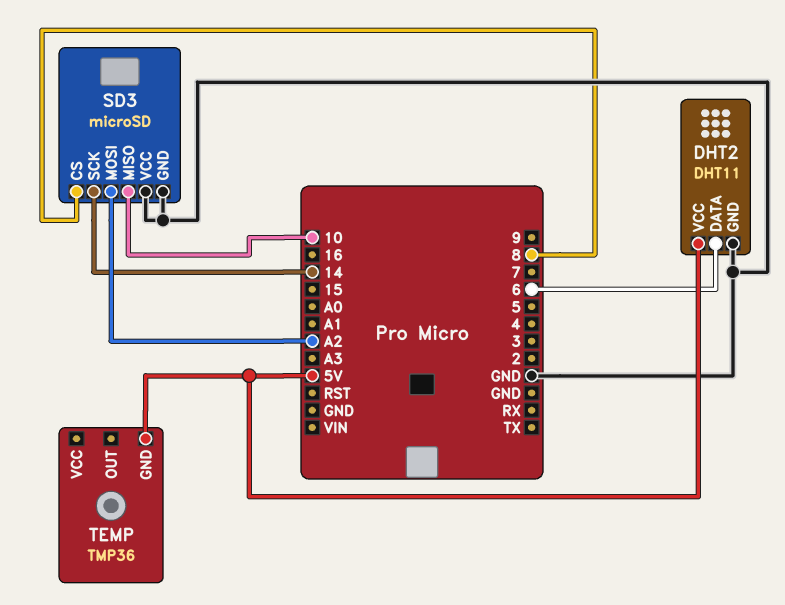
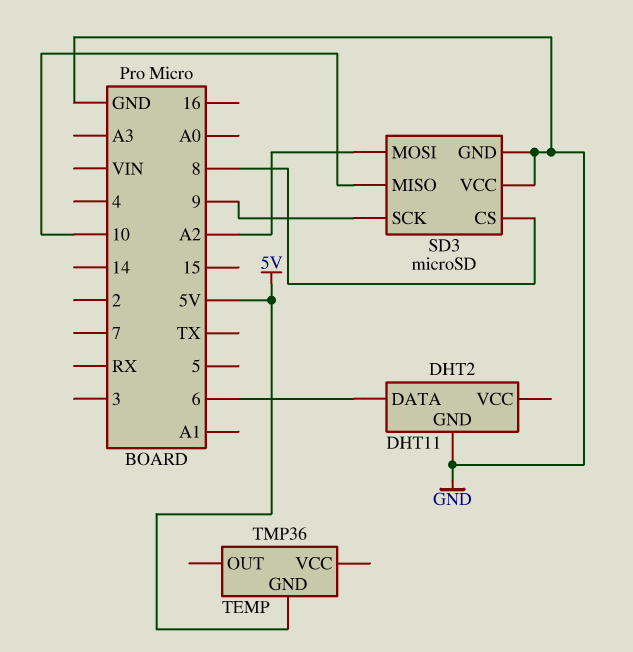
DHT2 pin VCC: 5V -> none
SD3 pin SCK: 14 -> 9

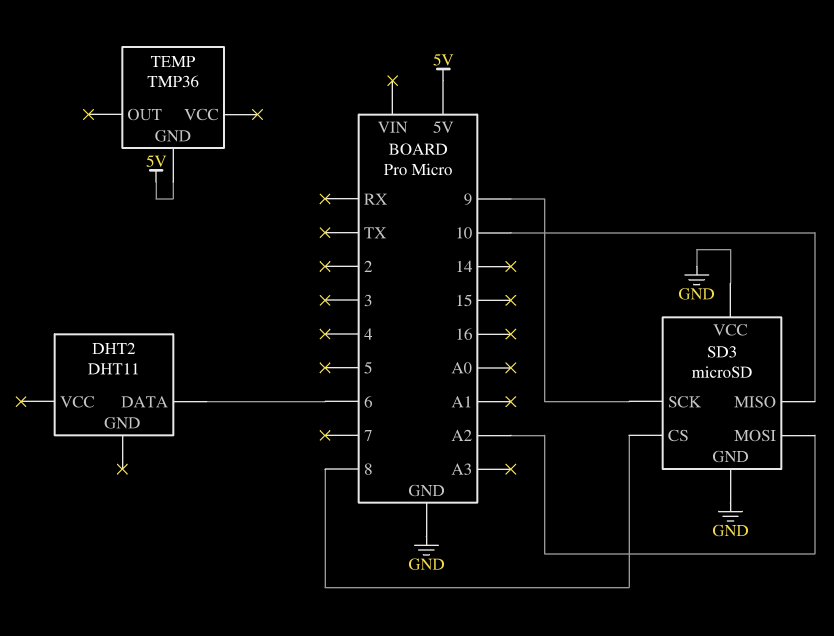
DHT2 pin GND: GND -> none

